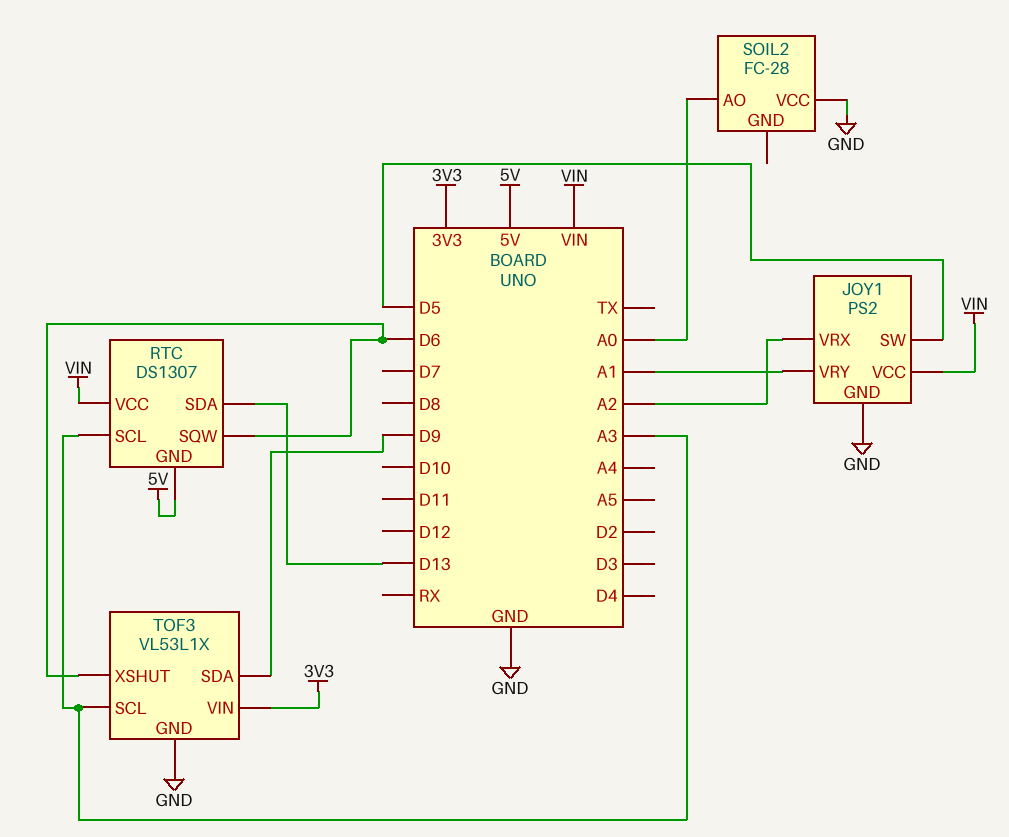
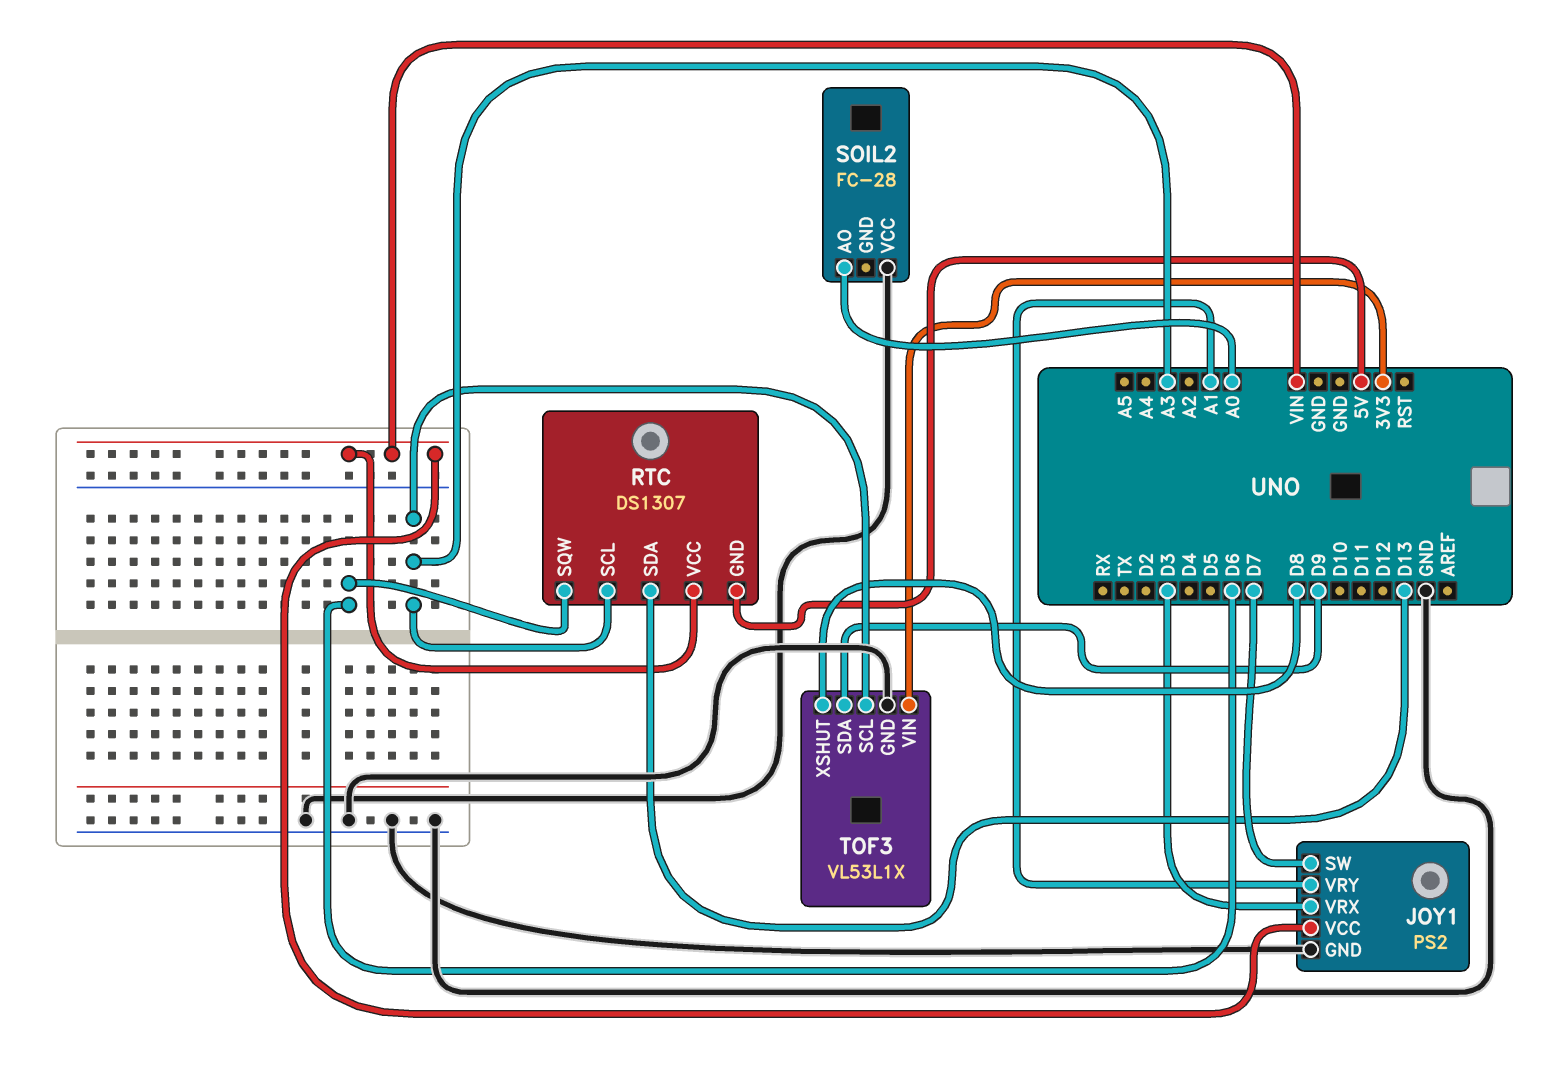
JOY1 pin SW: D5 -> D7
JOY1 pin VRX: A2 -> D3
TOF3 pin XSHUT: D6 -> D8

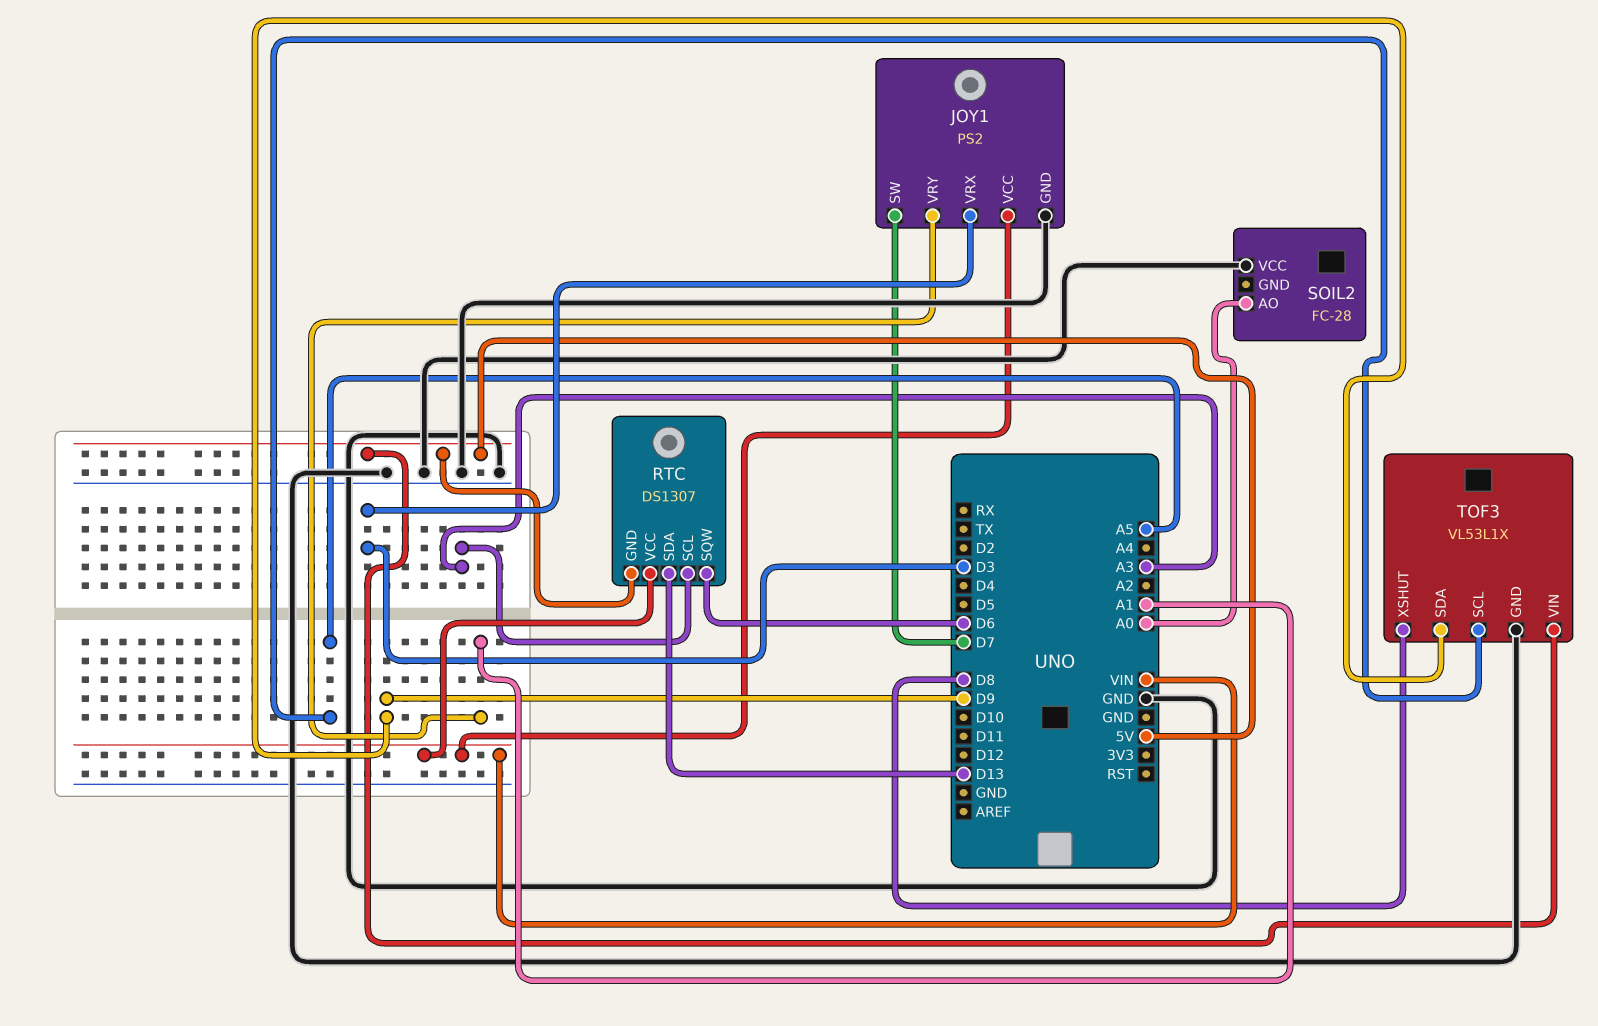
TOF3 pin SCL: A3 -> A5
TOF3 pin VIN: 3V3 -> 5V

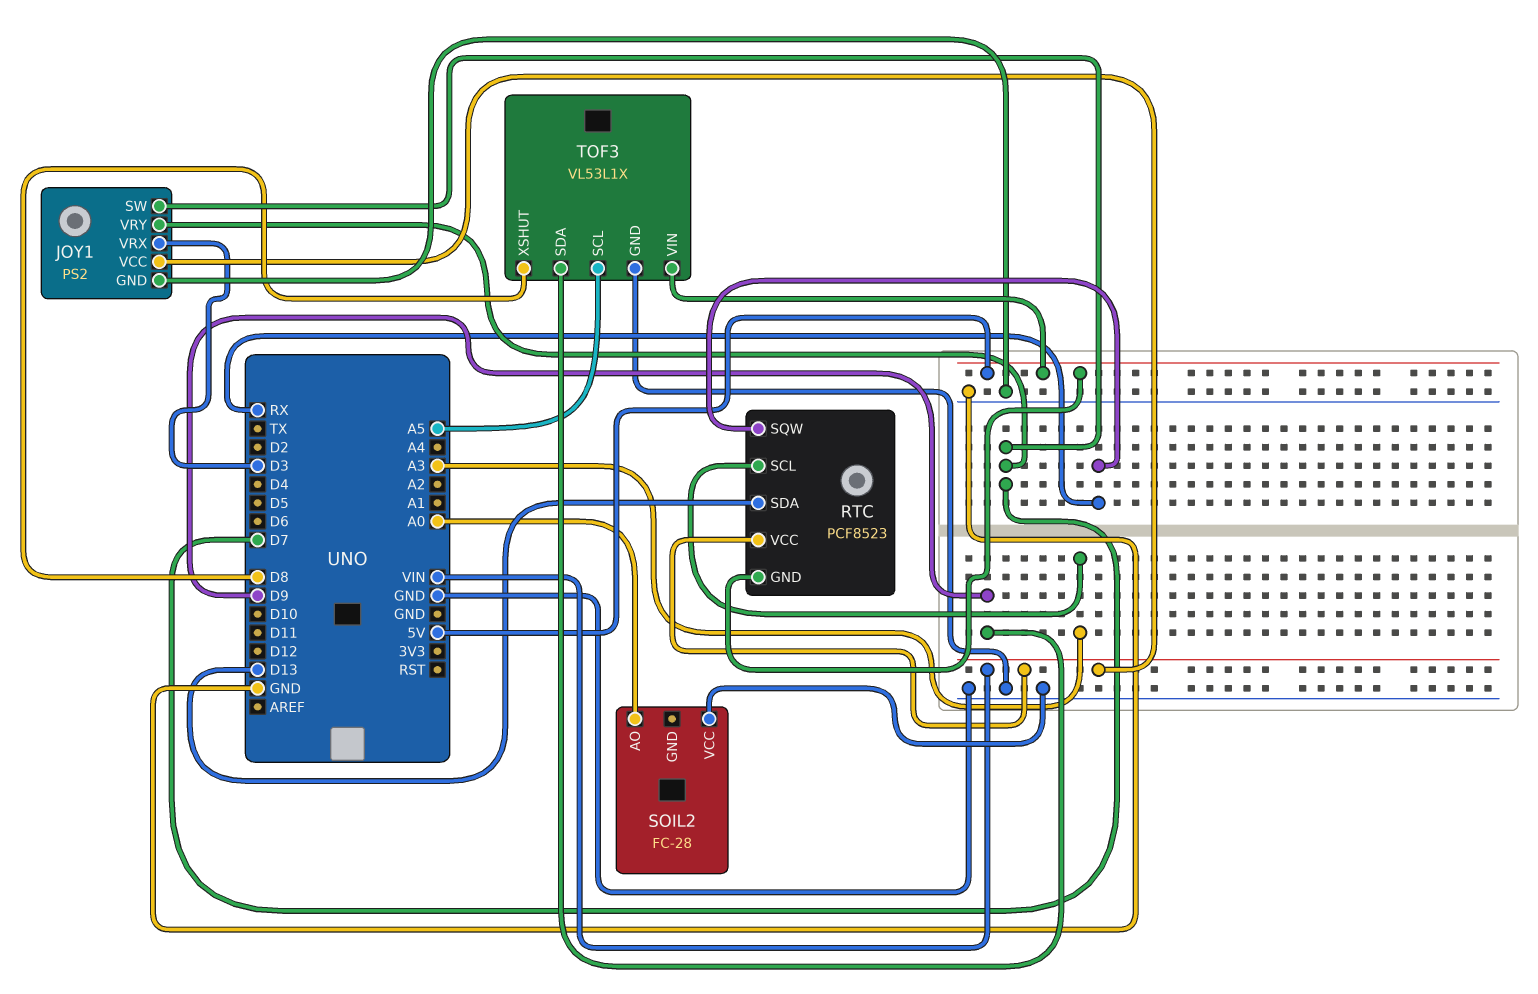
JOY1 pin VRY: A1 -> D7
RTC: DS1307 -> PCF8523
RTC pin SQW: D6 -> RX

